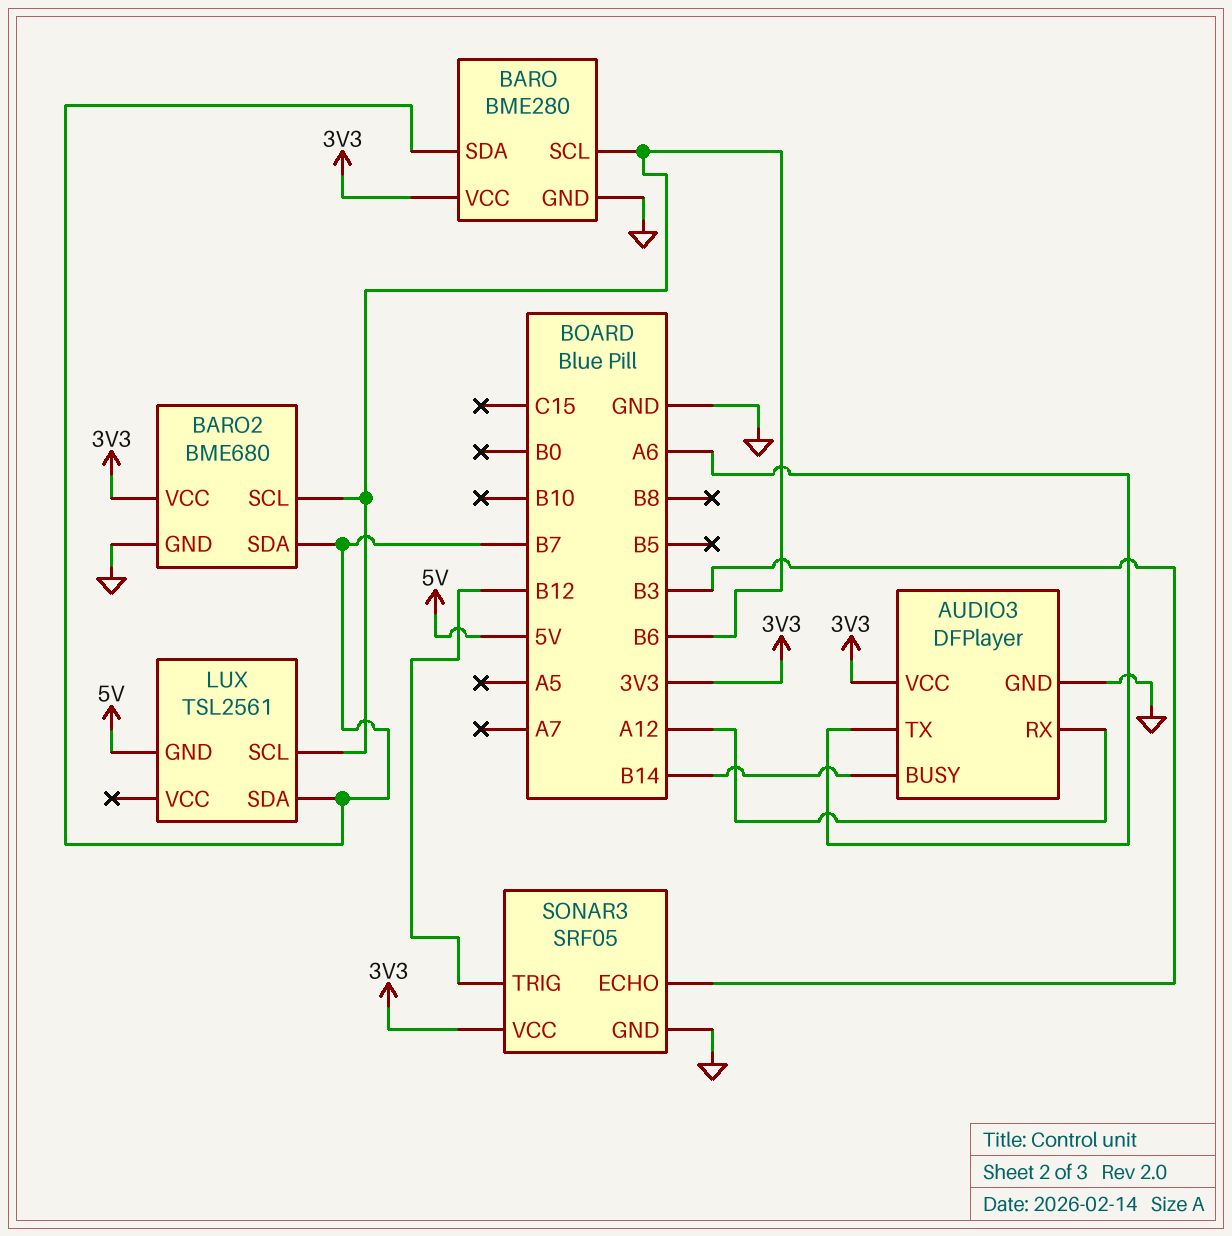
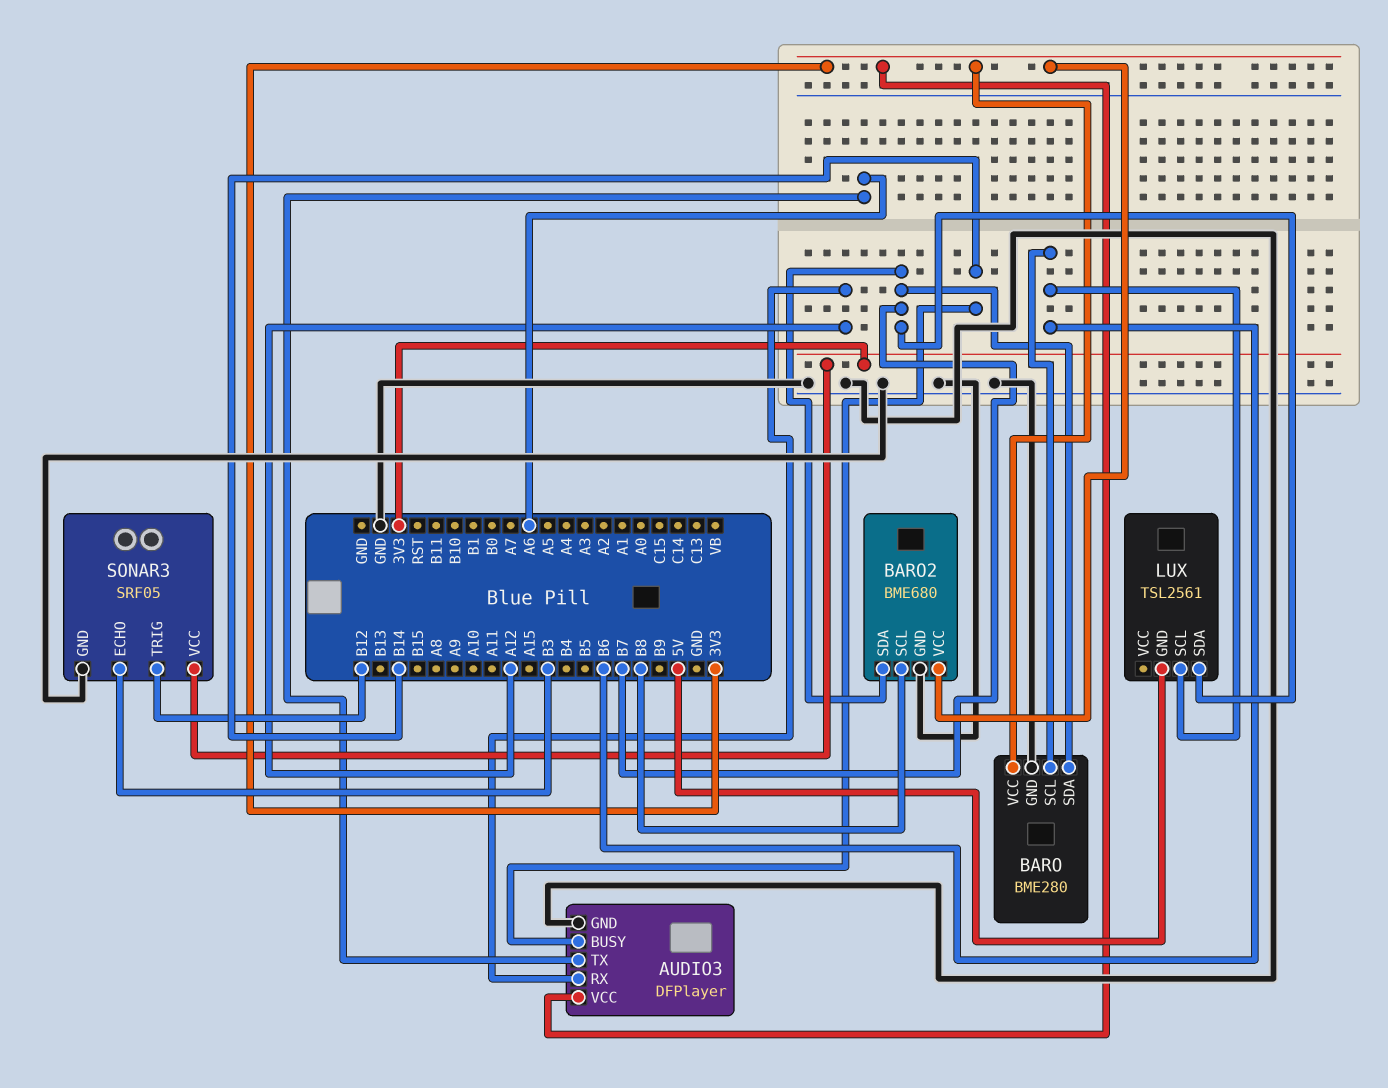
BARO2 pin SCL: B6 -> B8

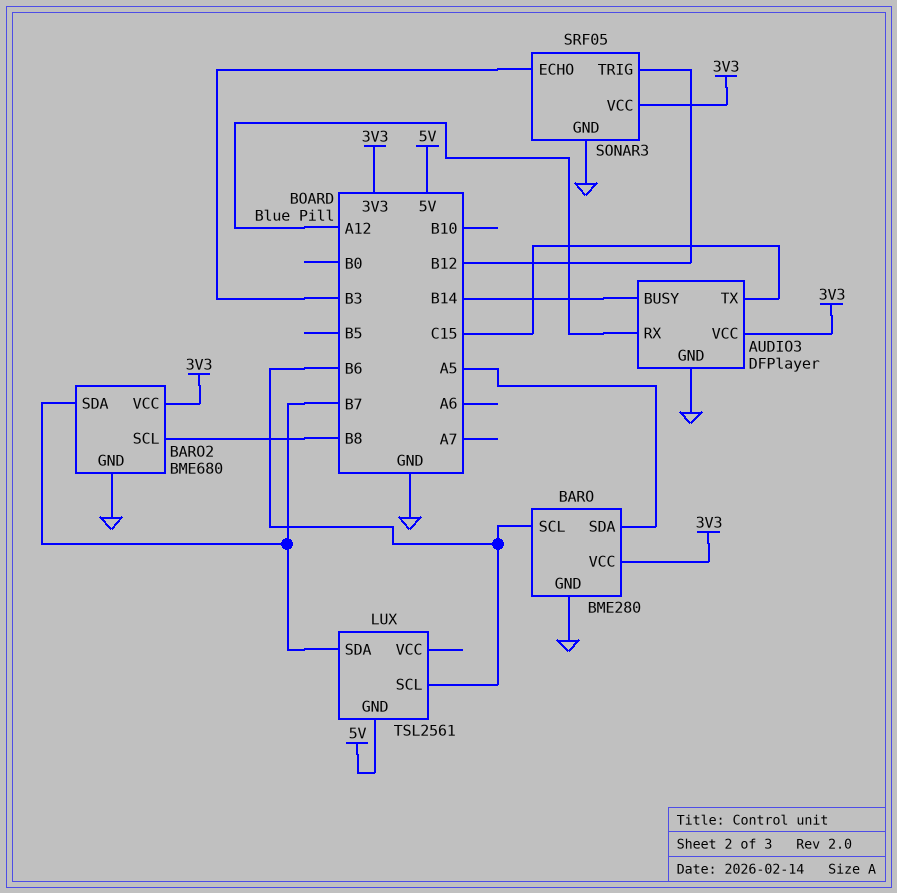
AUDIO3 pin TX: A6 -> C15
BARO pin SDA: B7 -> A5

